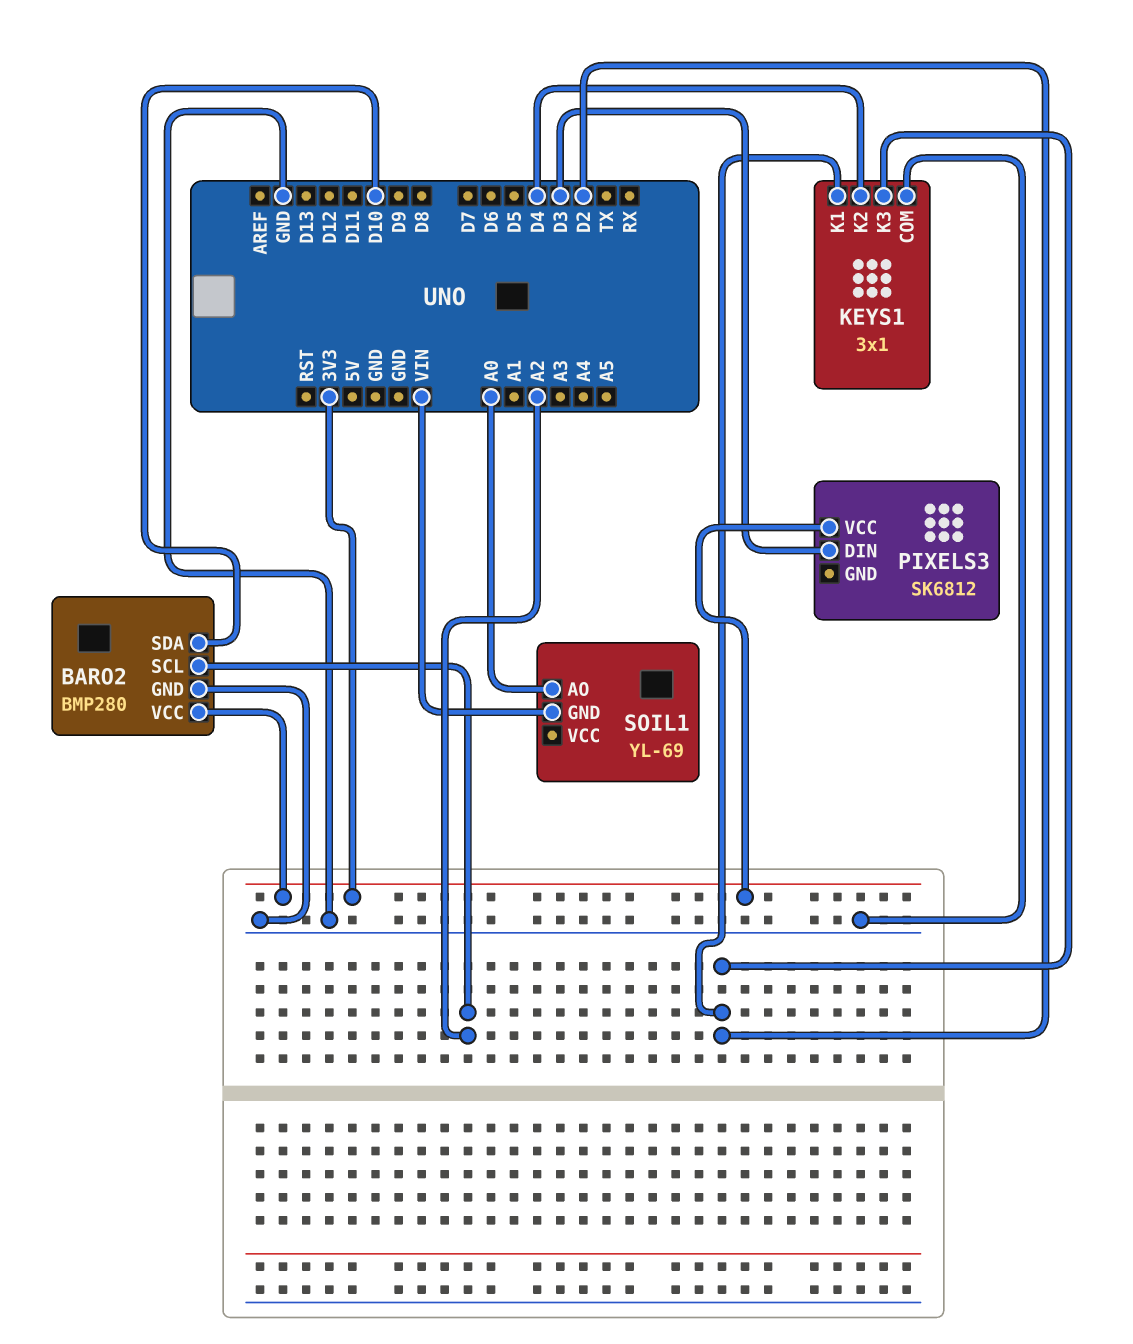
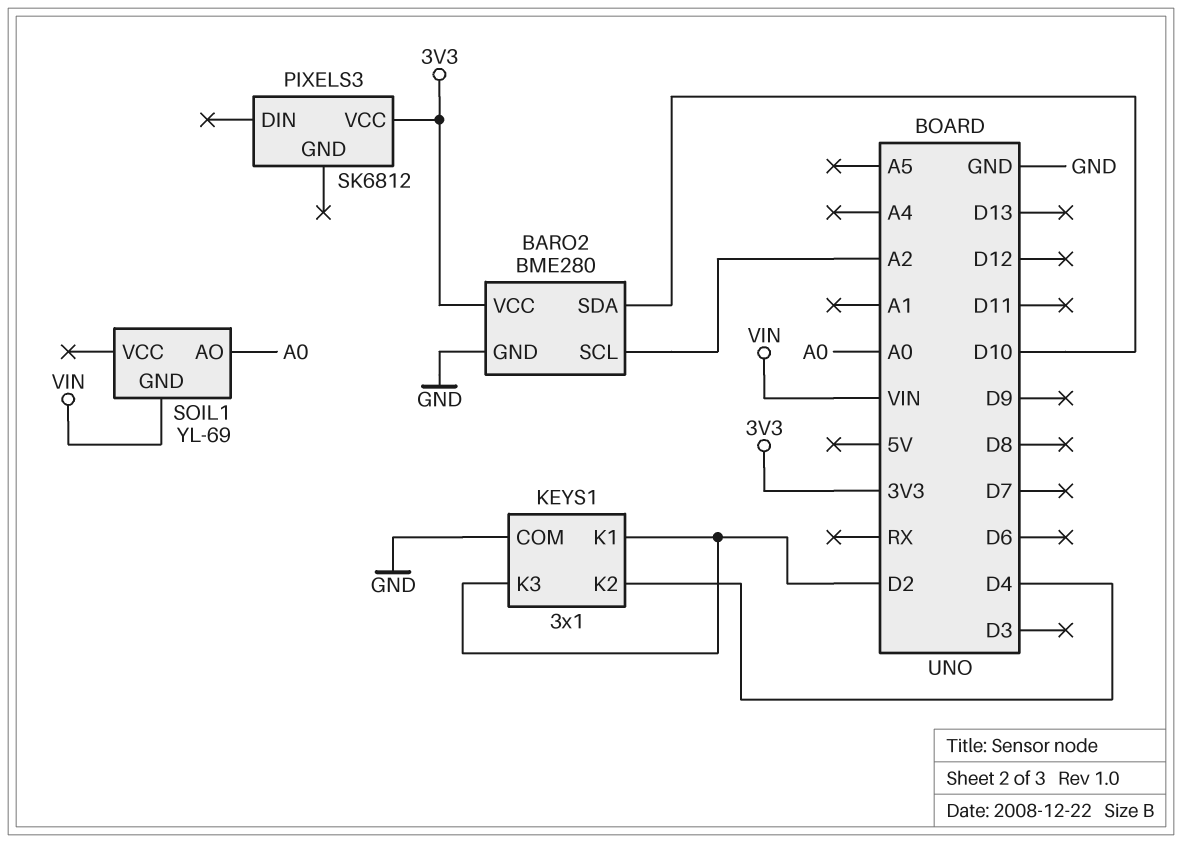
BARO2: BMP280 -> BME280
PIXELS3 pin DIN: D3 -> none

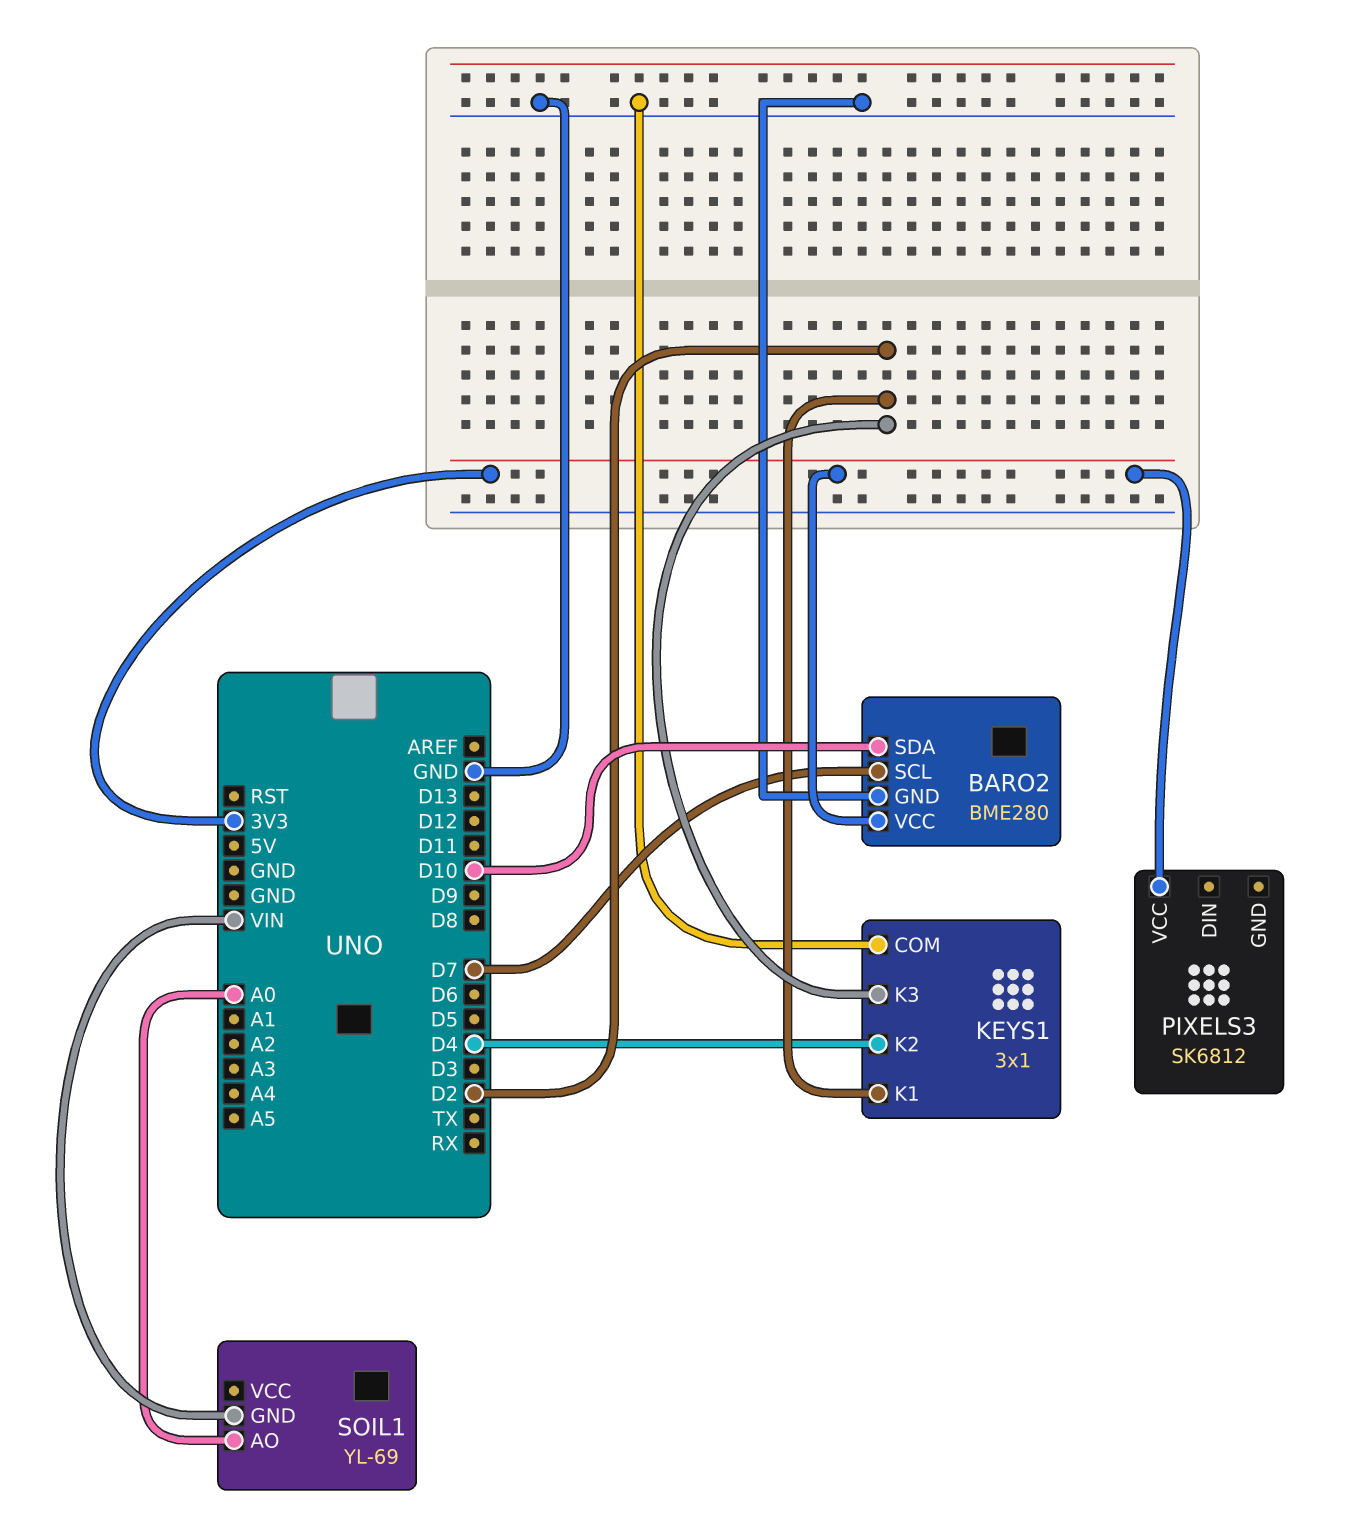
BARO2 pin SCL: A2 -> D7

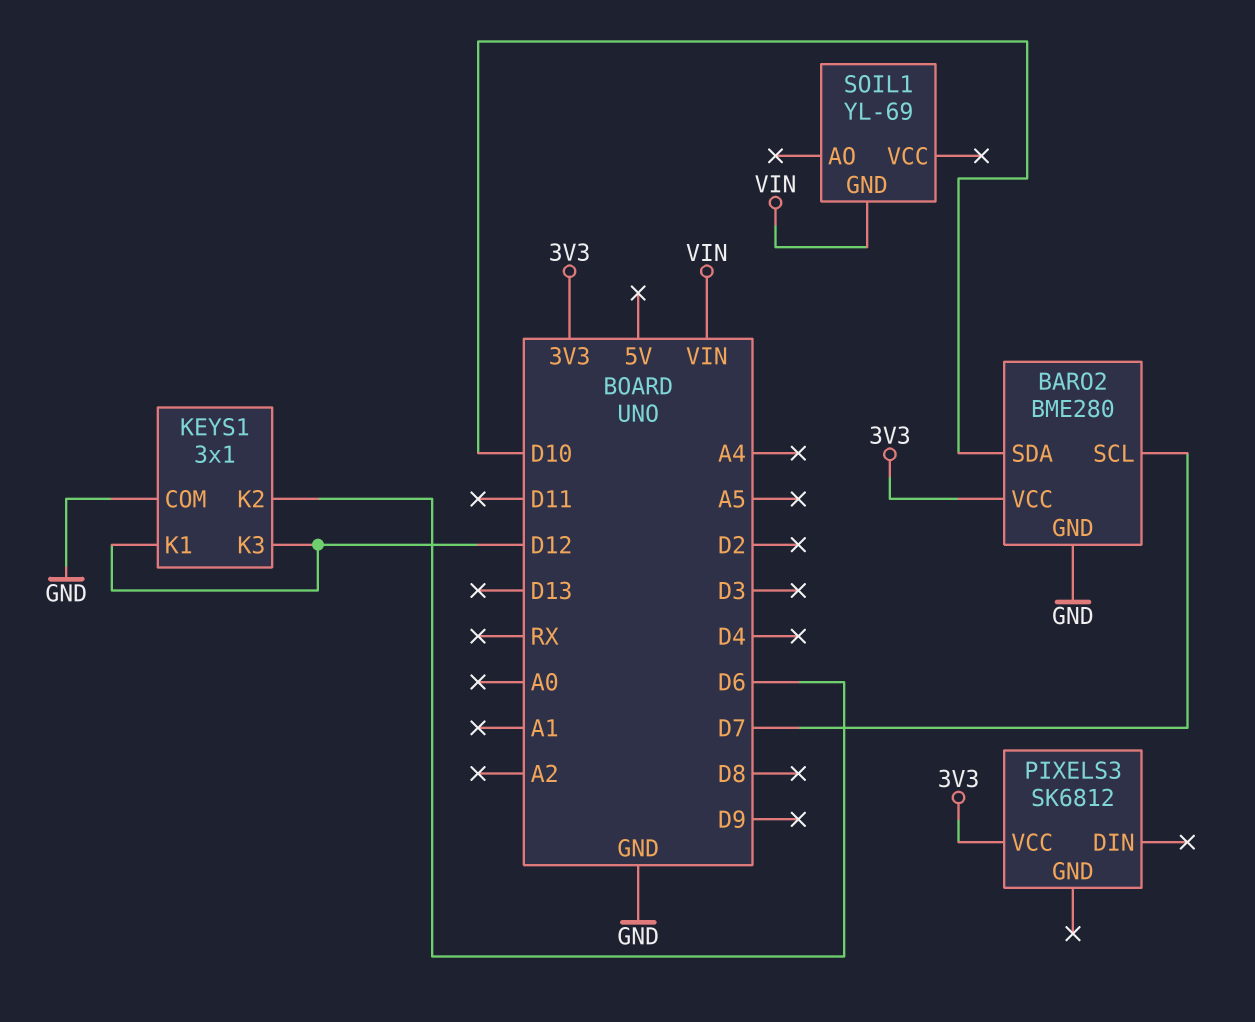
KEYS1 pin K1: D2 -> D12
KEYS1 pin K2: D4 -> D6
KEYS1 pin K3: D2 -> D12
SOIL1 pin AO: A0 -> none

